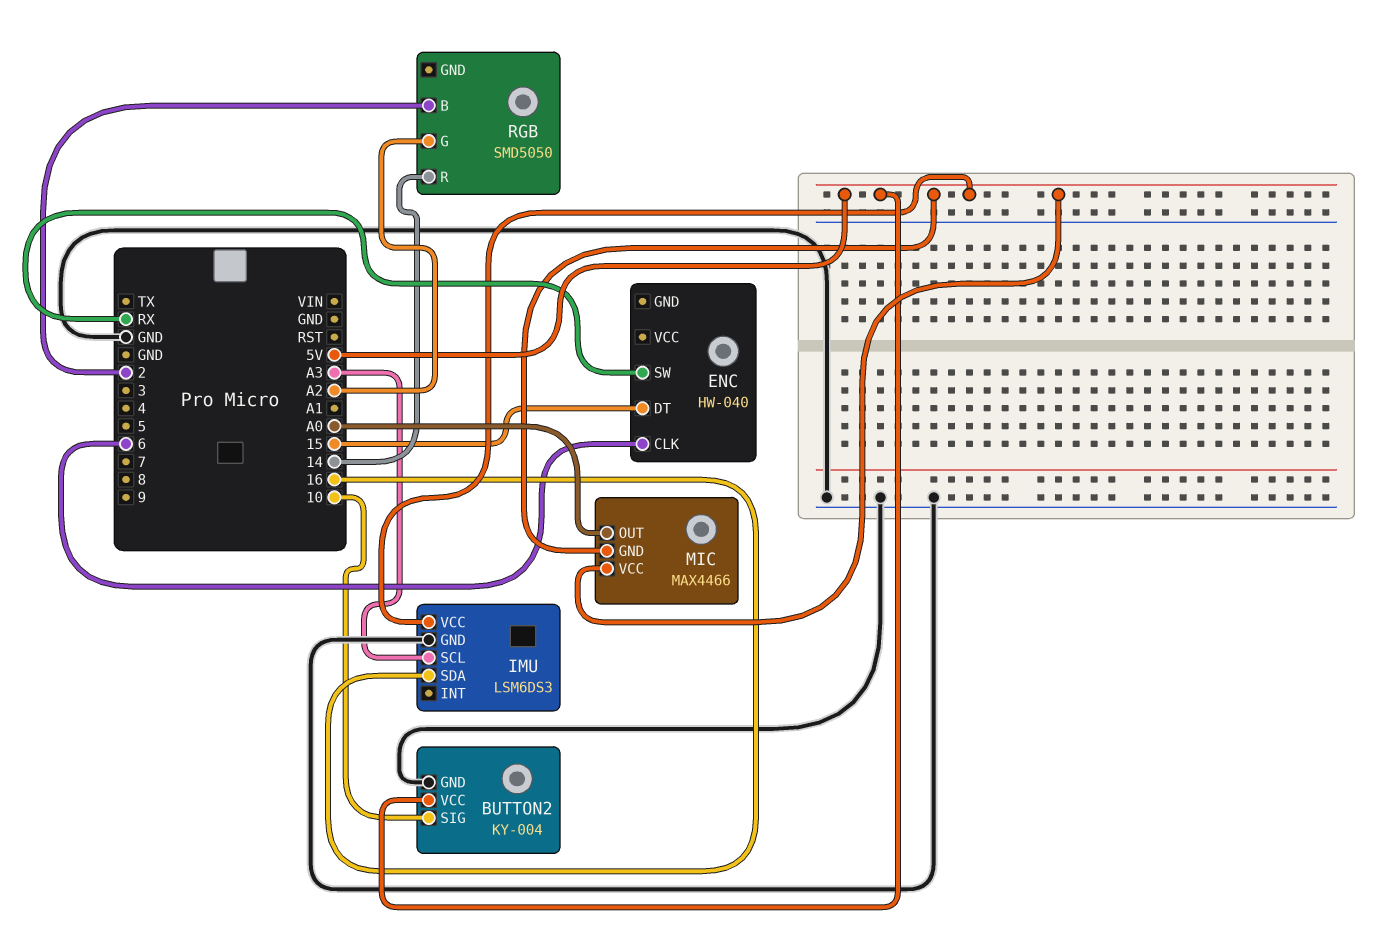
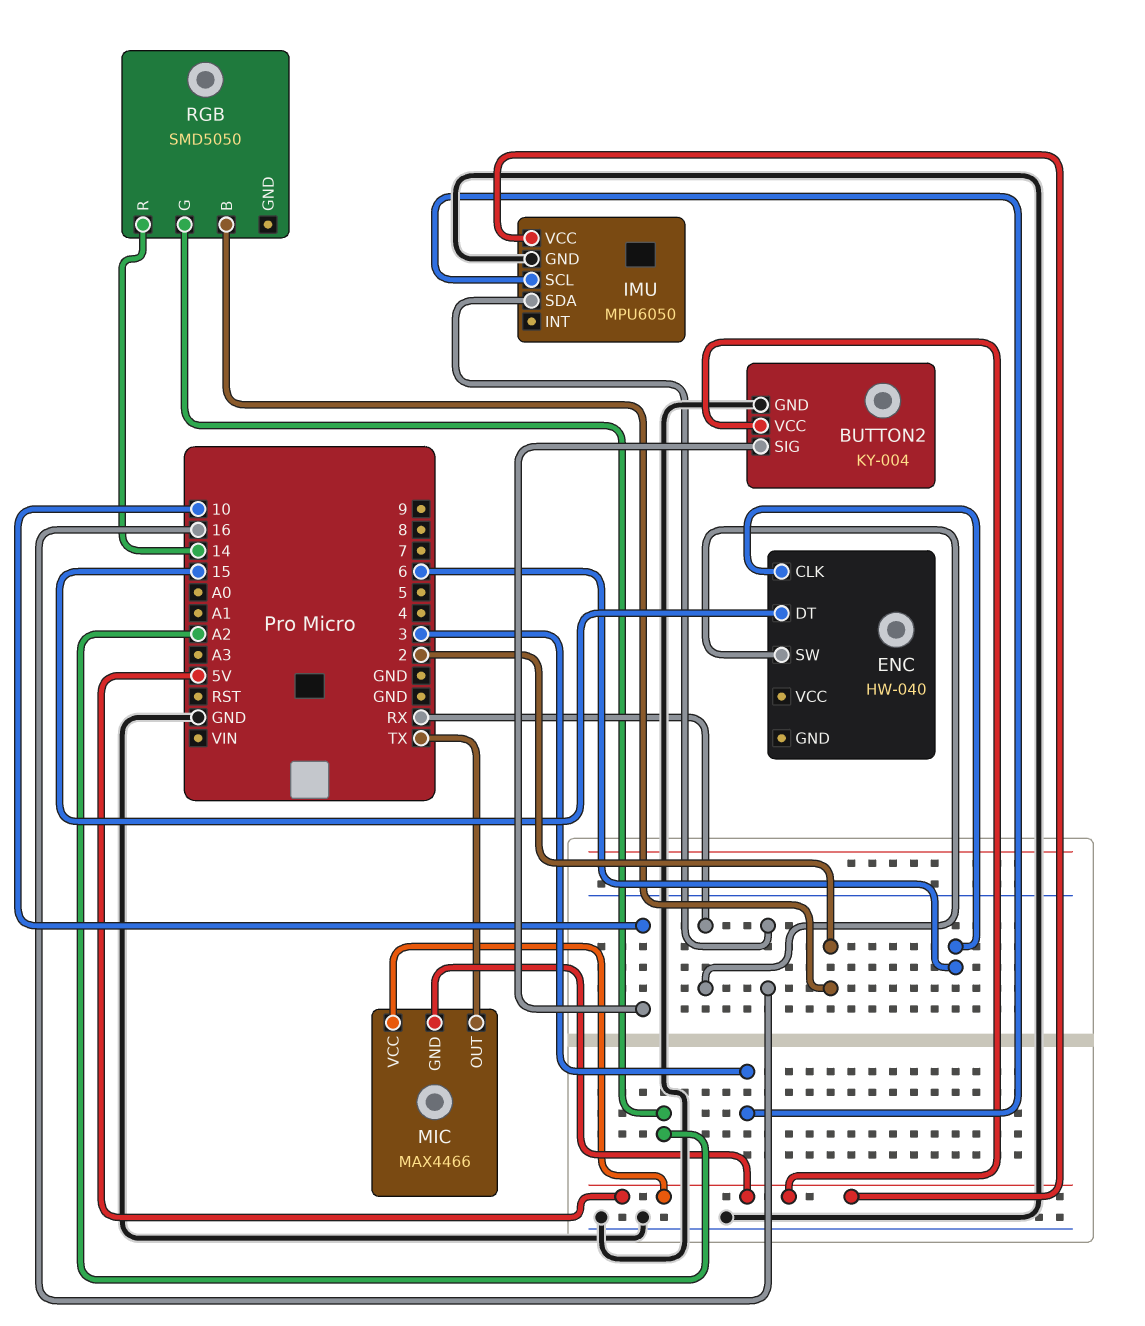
IMU: LSM6DS3 -> MPU6050
IMU pin SCL: A3 -> 3
MIC pin OUT: A0 -> TX

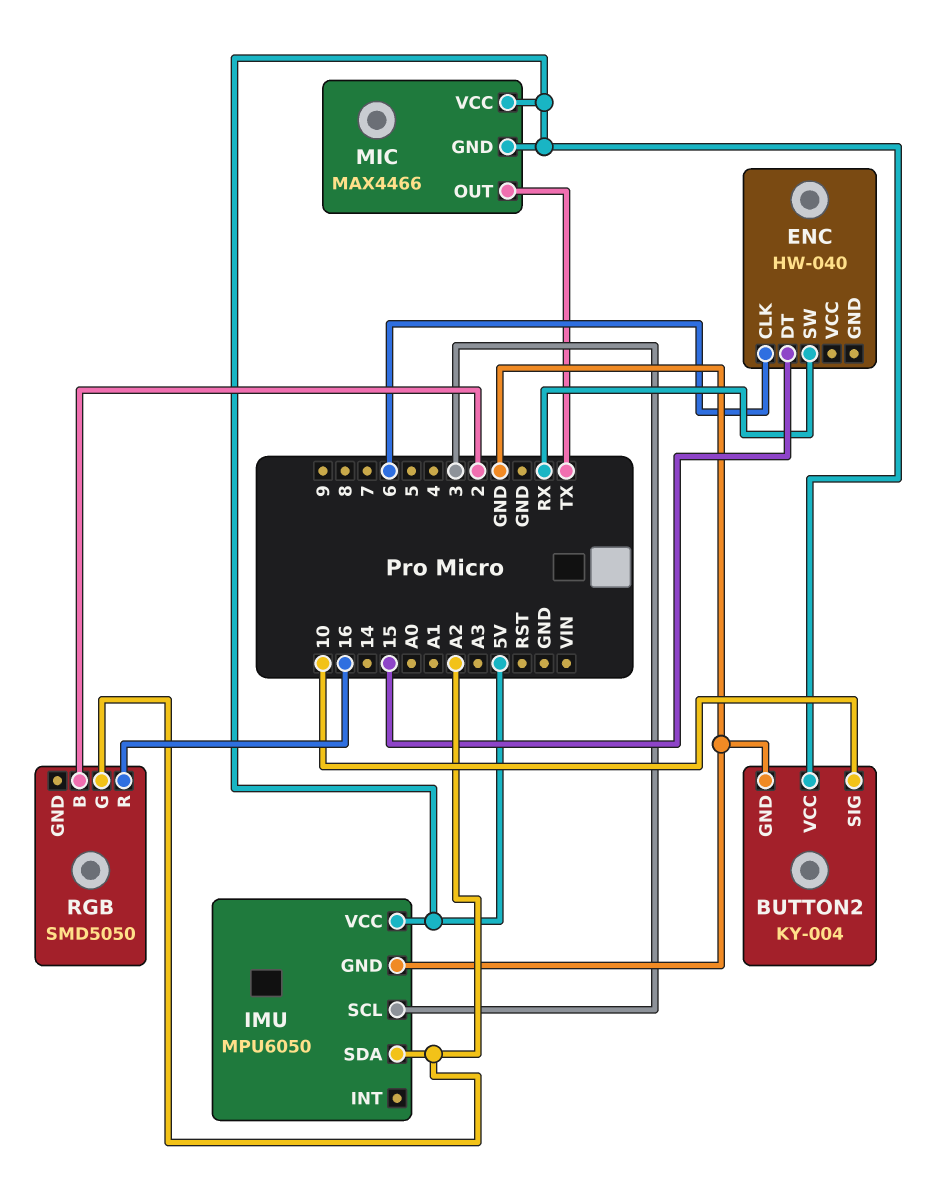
IMU pin SDA: 16 -> A2
RGB pin R: 14 -> 16

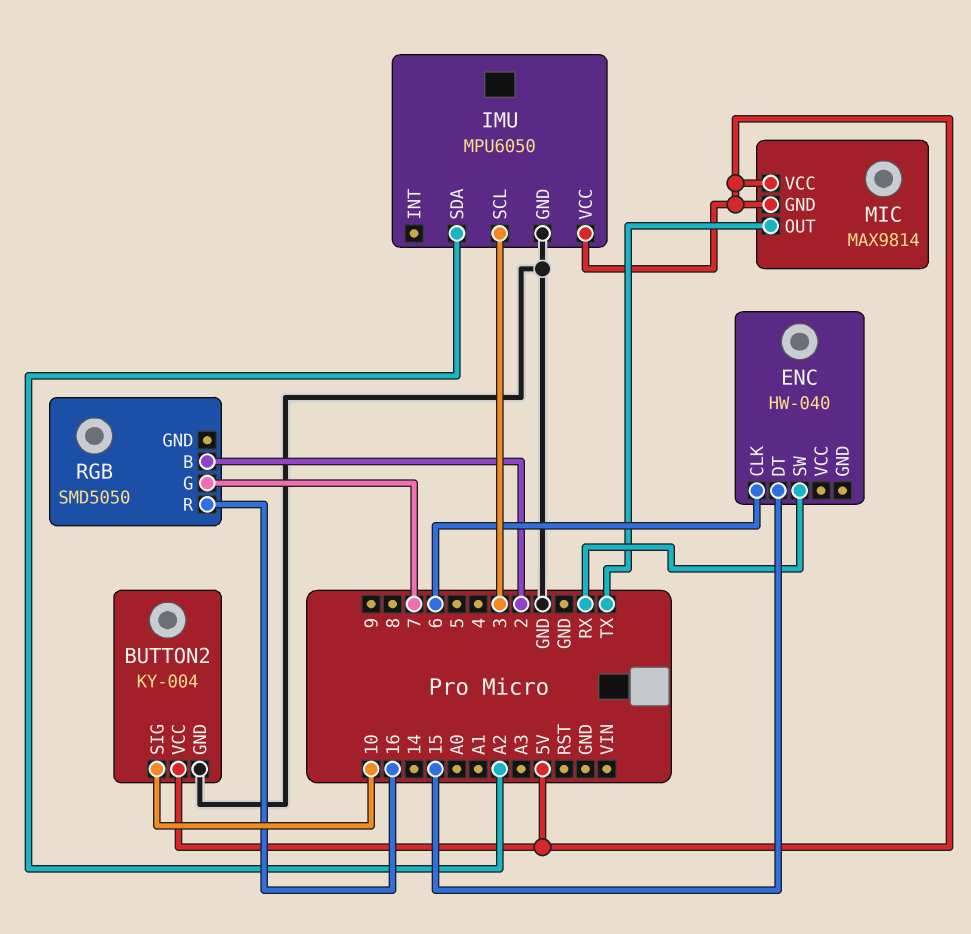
MIC: MAX4466 -> MAX9814
RGB pin G: A2 -> 7

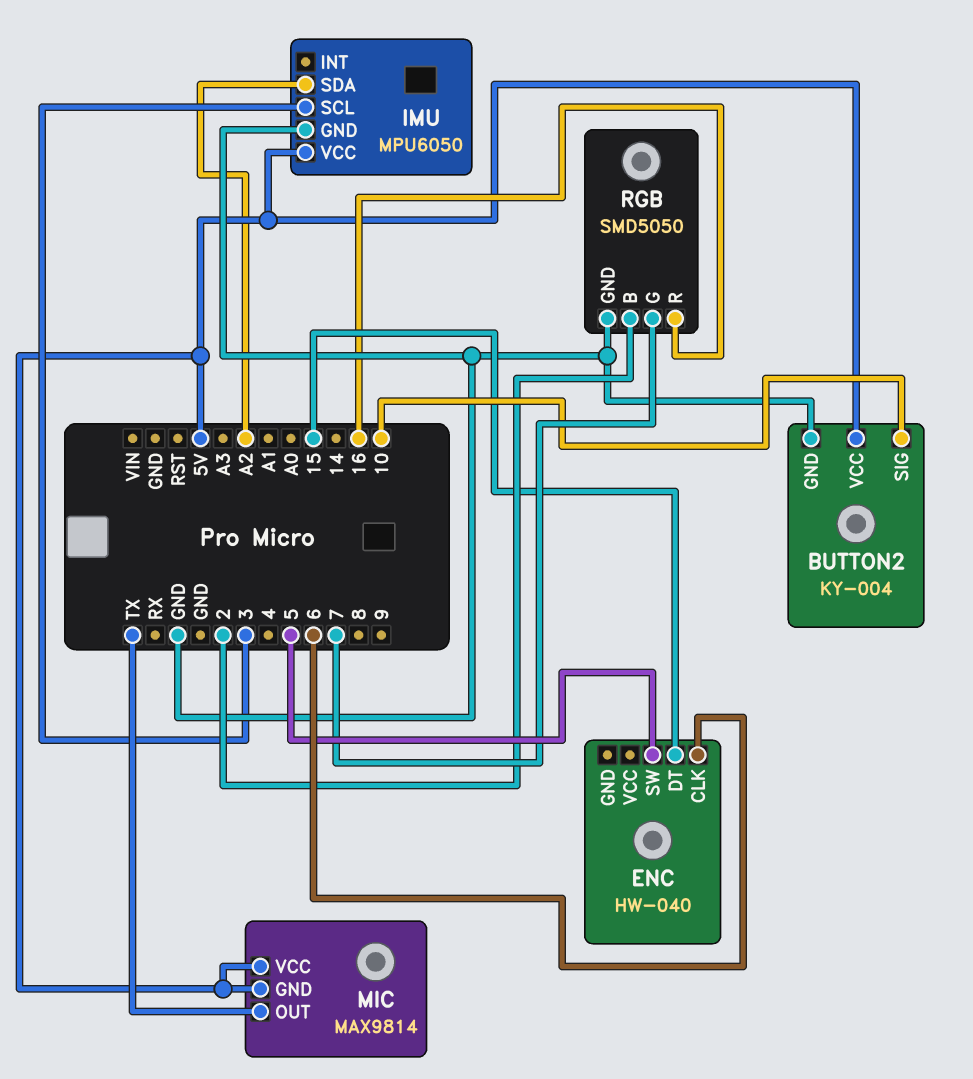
ENC pin SW: RX -> 5
RGB pin GND: none -> GND

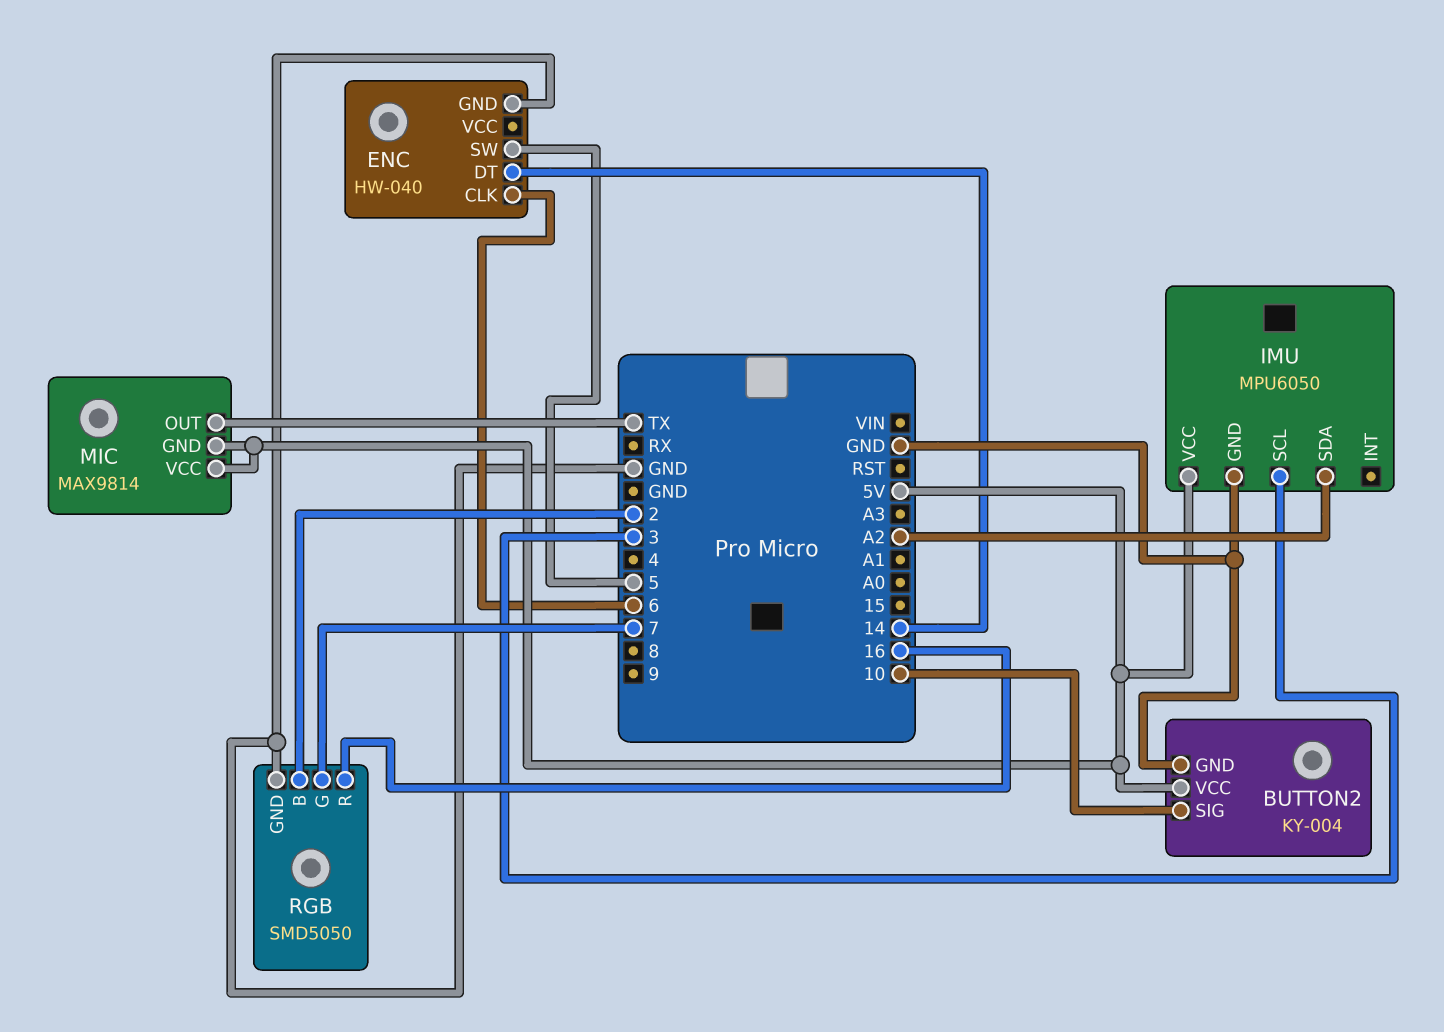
ENC pin DT: 15 -> 14
ENC pin GND: none -> GND

